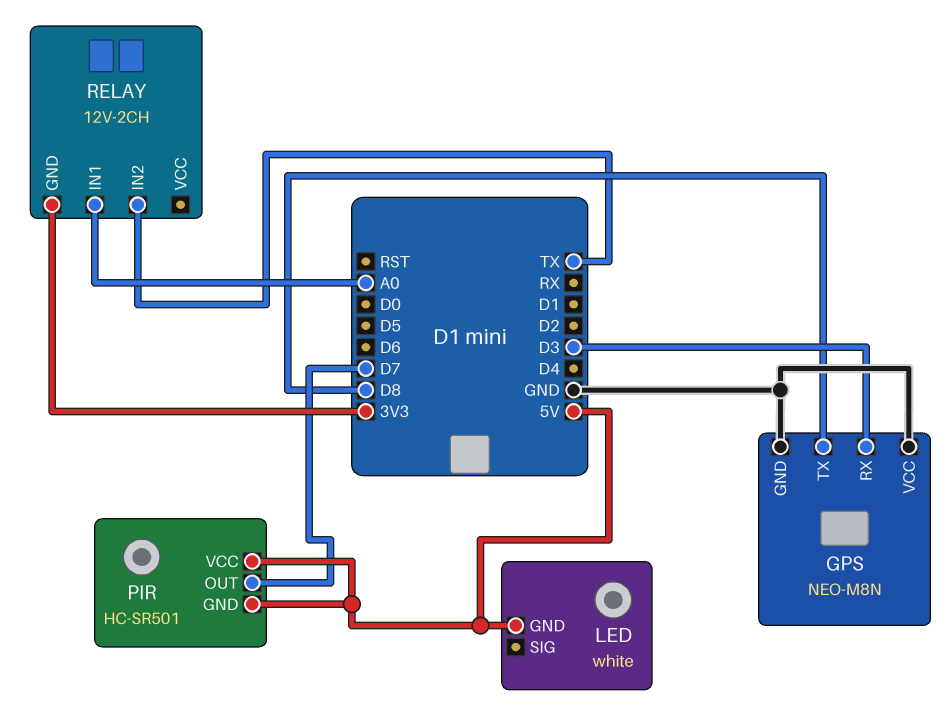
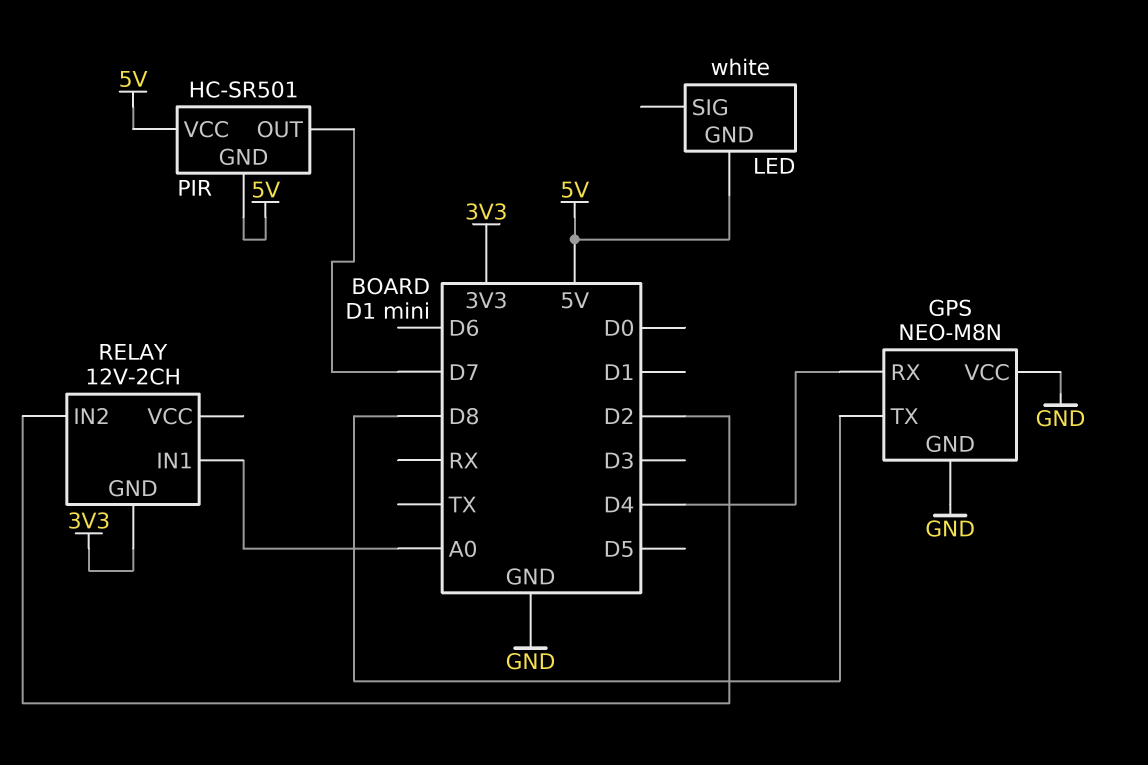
GPS pin RX: D3 -> D4
RELAY pin IN2: TX -> D2

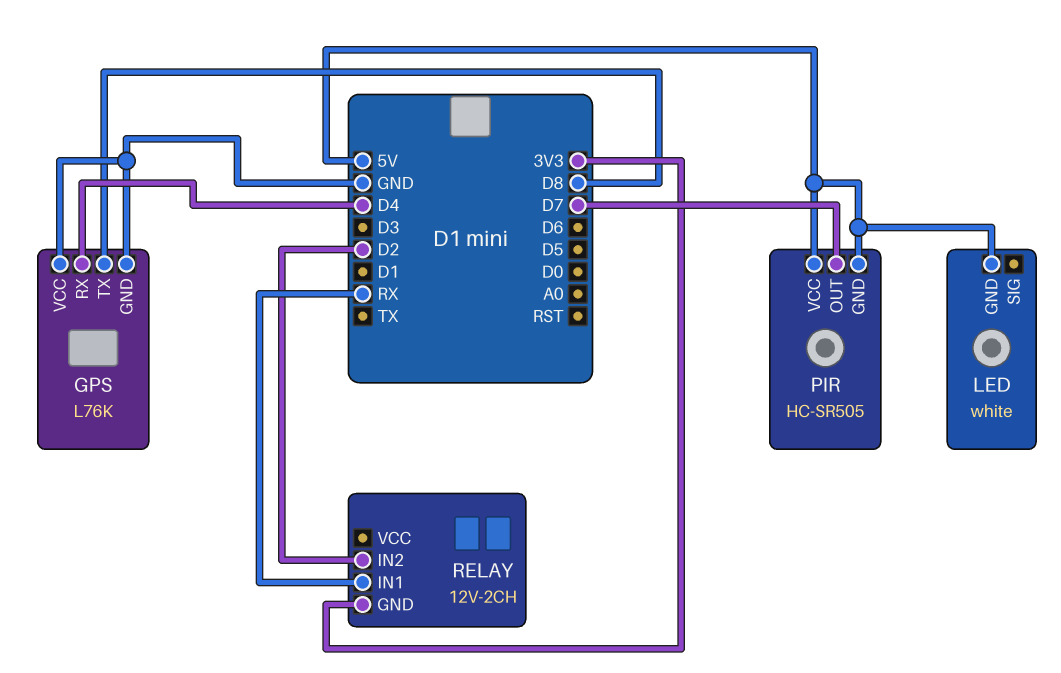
GPS: NEO-M8N -> L76K
PIR: HC-SR501 -> HC-SR505
RELAY pin IN1: A0 -> RX

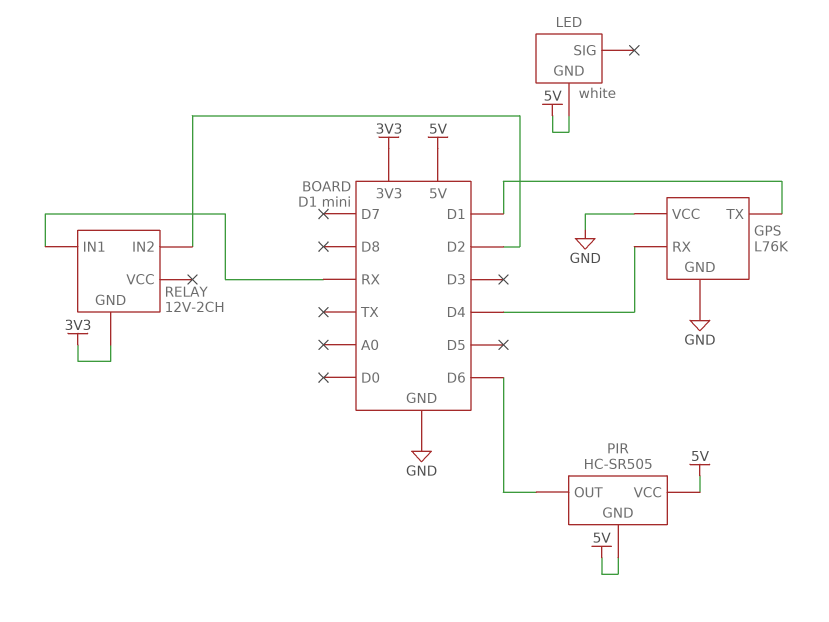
GPS pin TX: D8 -> D1
PIR pin OUT: D7 -> D6

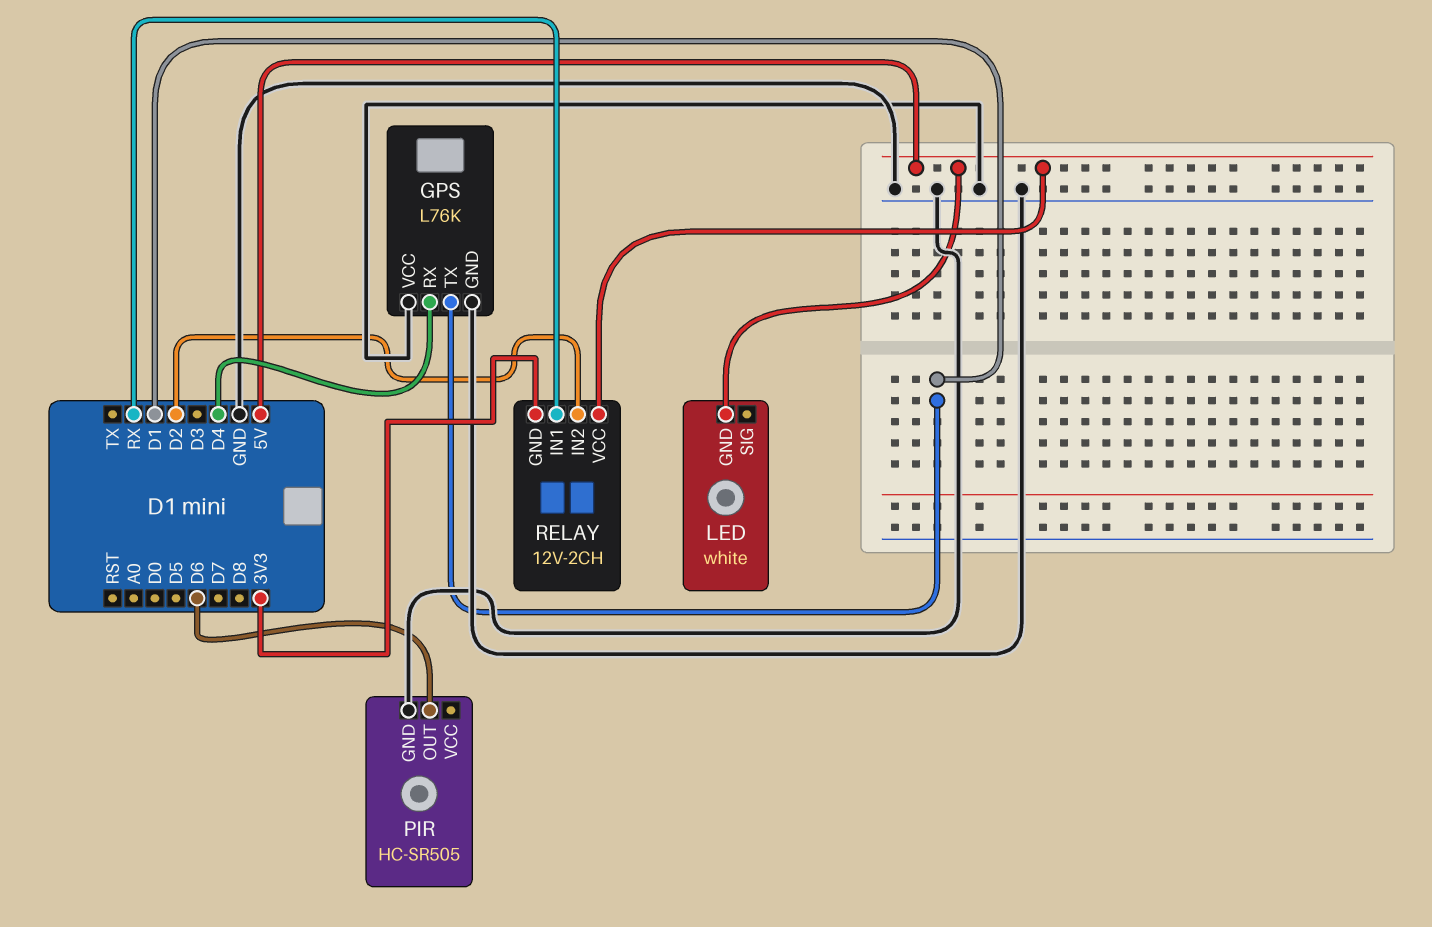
PIR pin GND: 5V -> GND
PIR pin VCC: 5V -> none
RELAY pin VCC: none -> 5V

